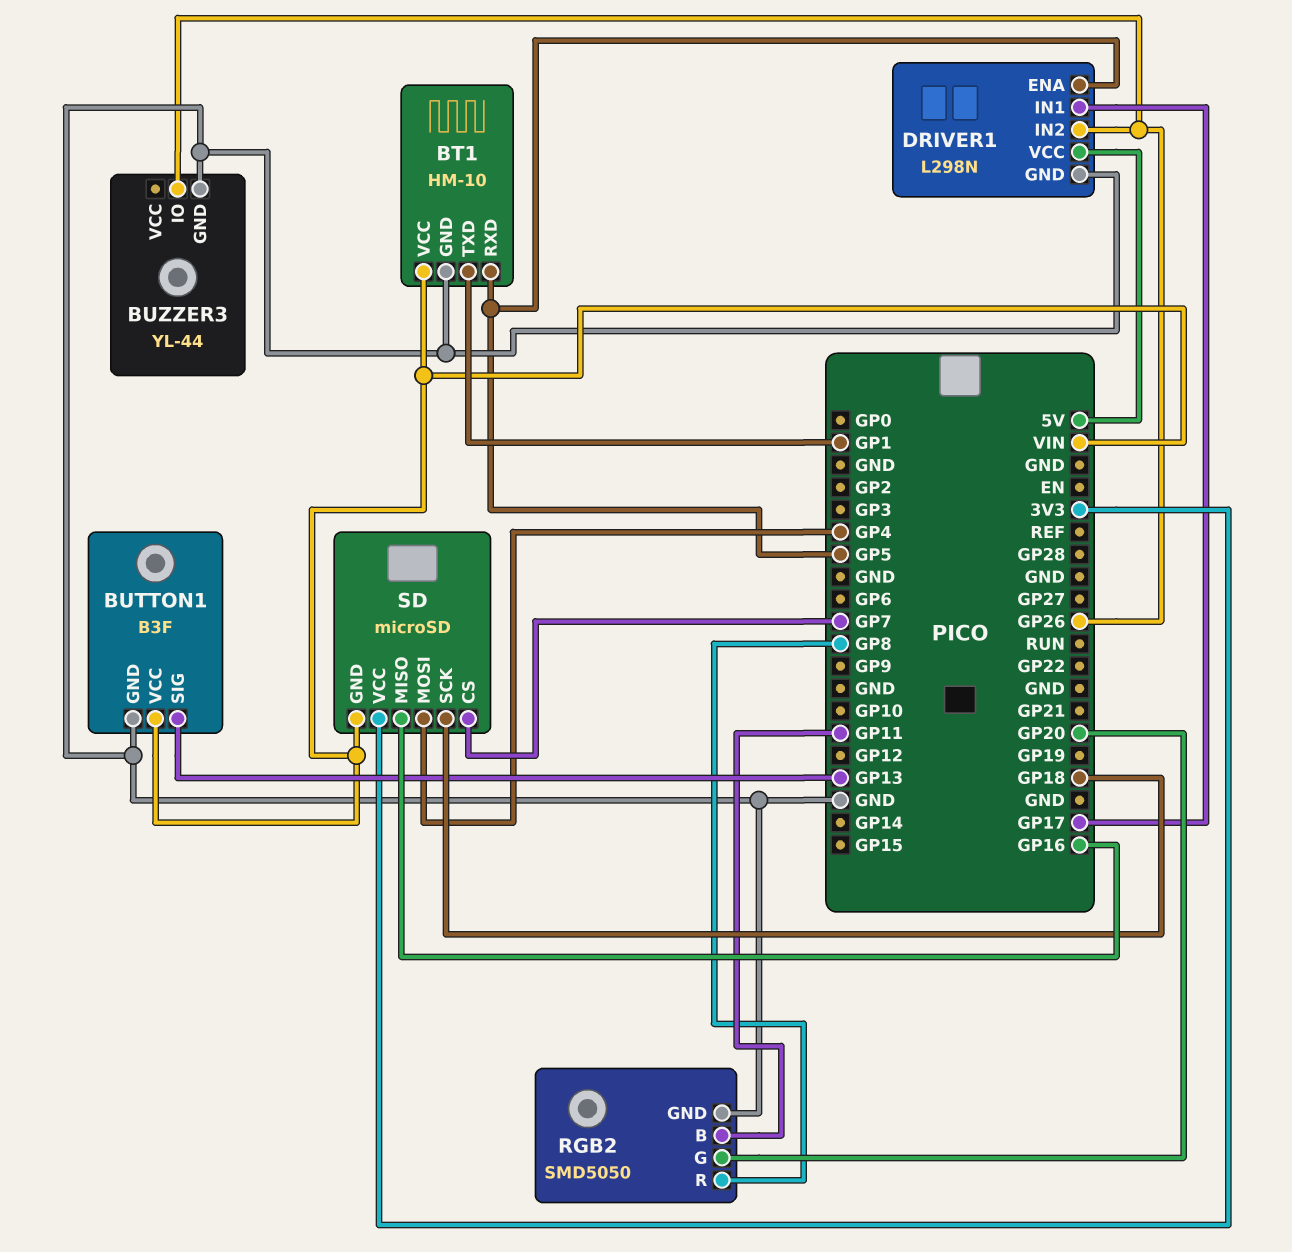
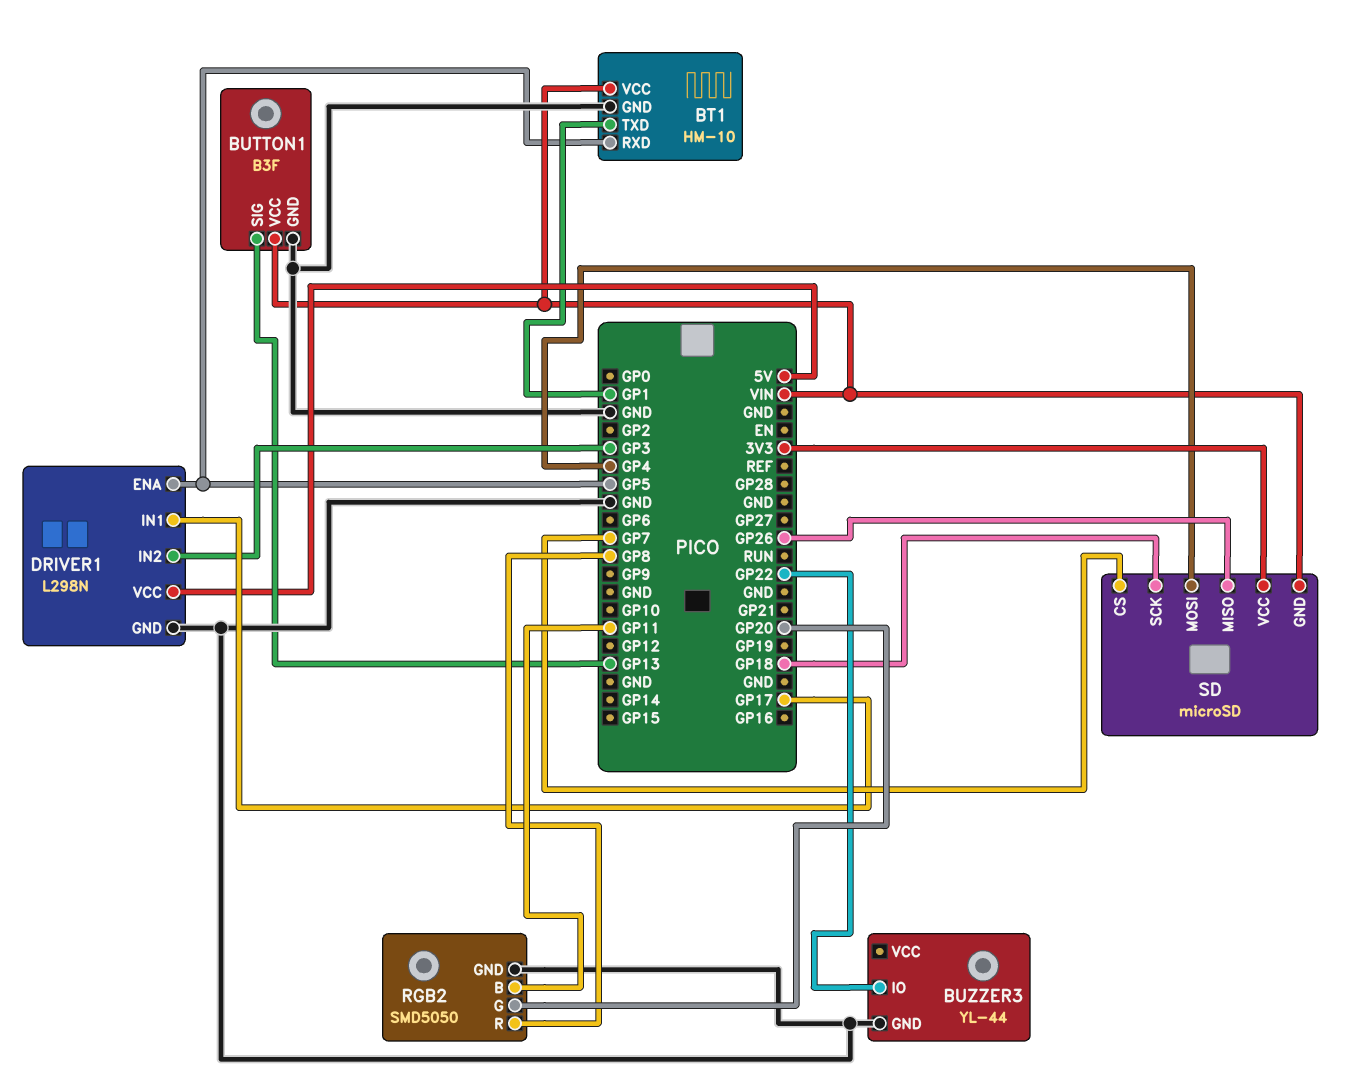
BUZZER3 pin IO: GP26 -> GP22
DRIVER1 pin IN2: GP26 -> GP3
SD pin MISO: GP16 -> GP26

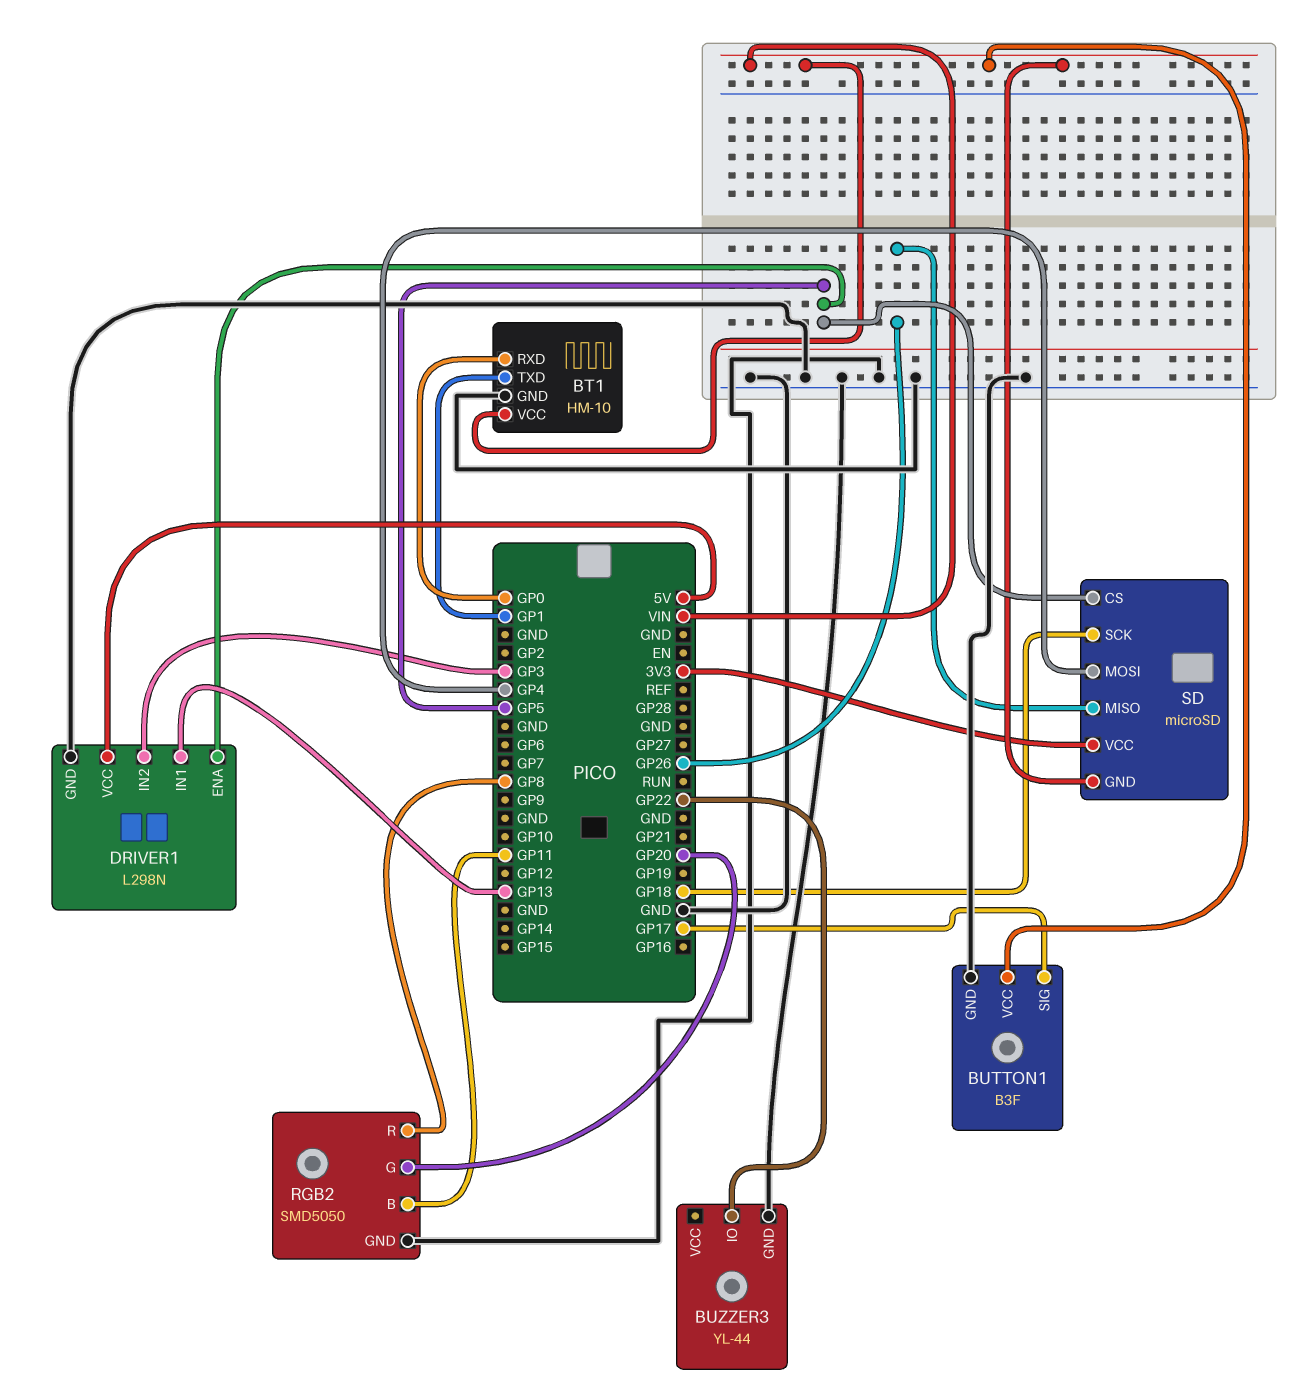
BT1 pin RXD: GP5 -> GP0
BUTTON1 pin SIG: GP13 -> GP17
DRIVER1 pin IN1: GP17 -> GP13
SD pin CS: GP7 -> GP5

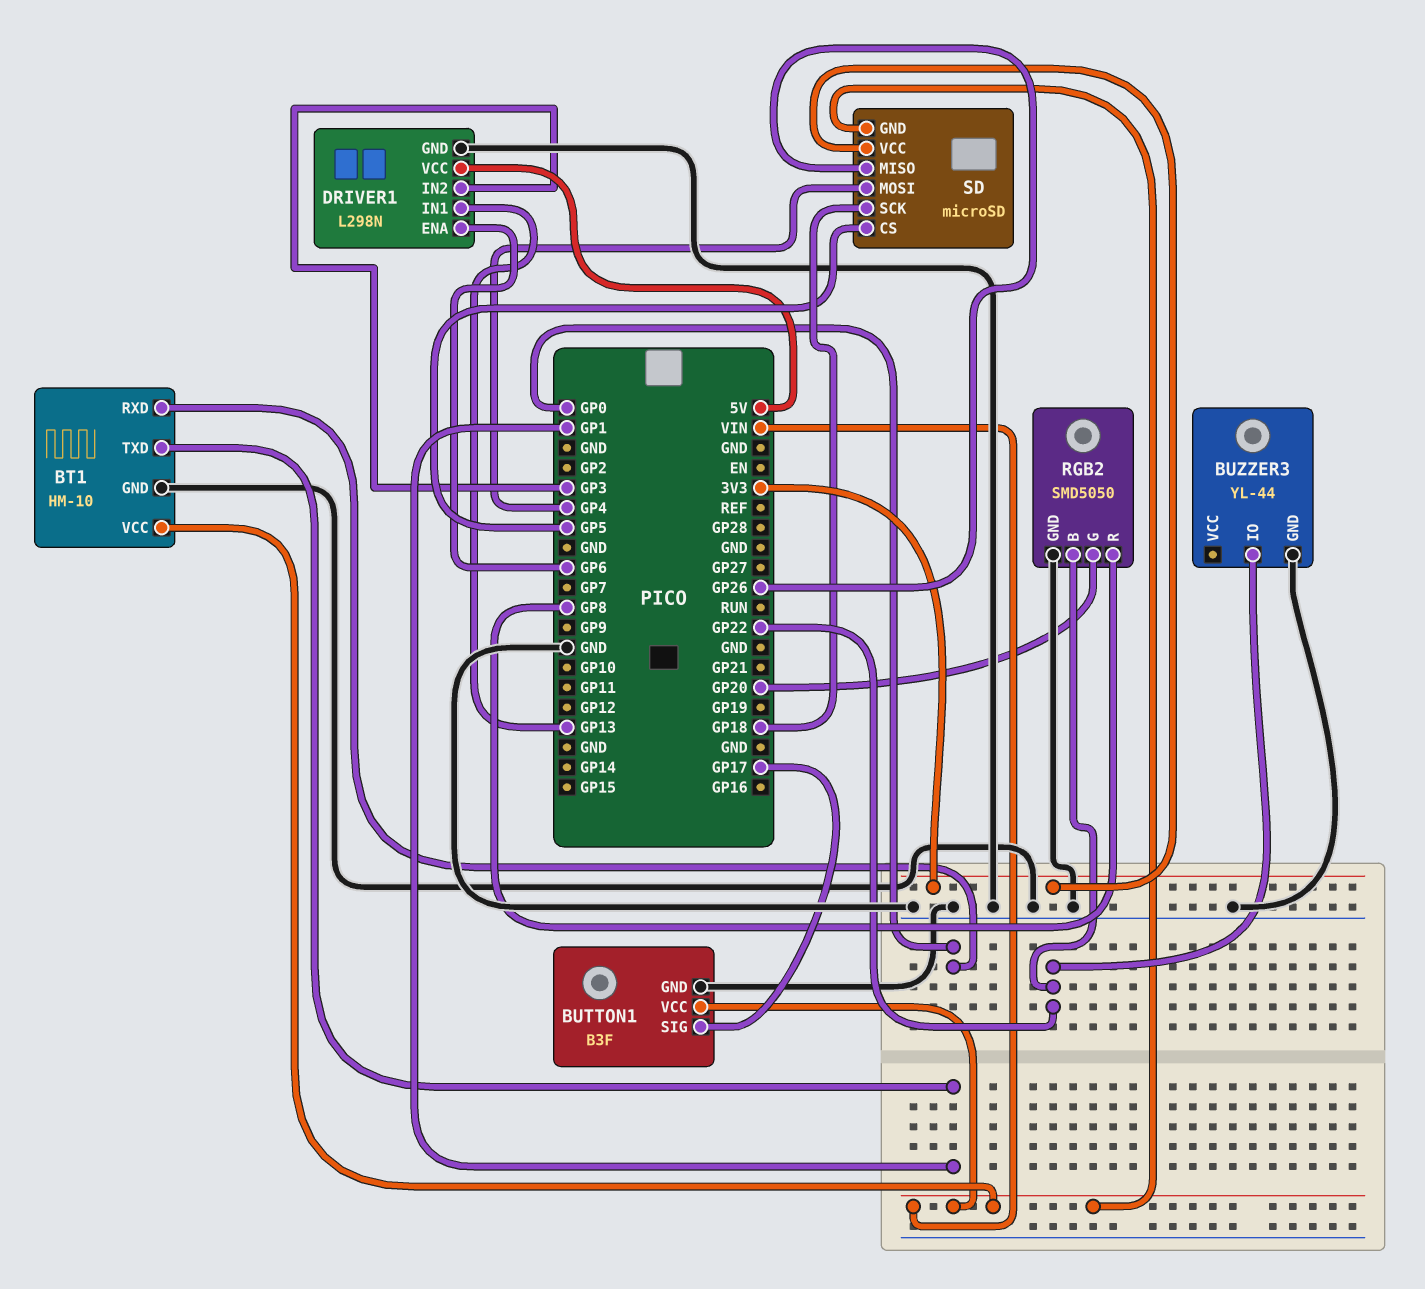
DRIVER1 pin ENA: GP5 -> GP6
RGB2 pin B: GP11 -> GP22

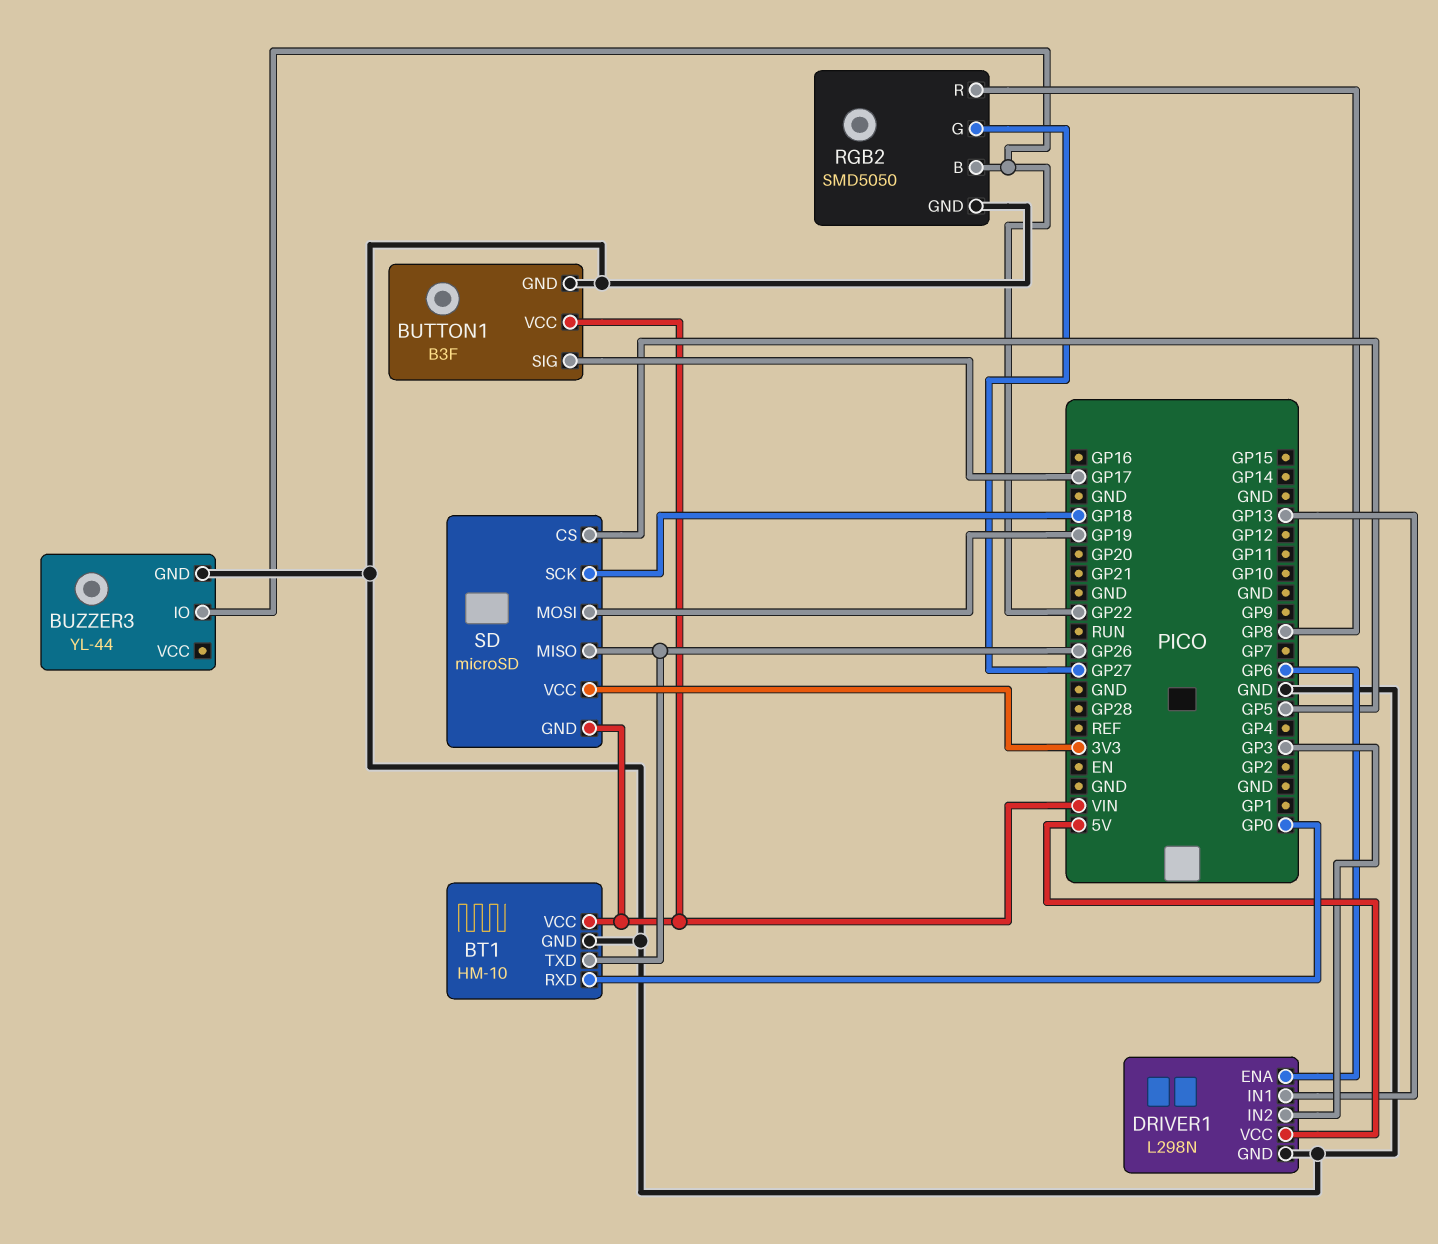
BT1 pin TXD: GP1 -> GP26
RGB2 pin G: GP20 -> GP27
SD pin MOSI: GP4 -> GP19

